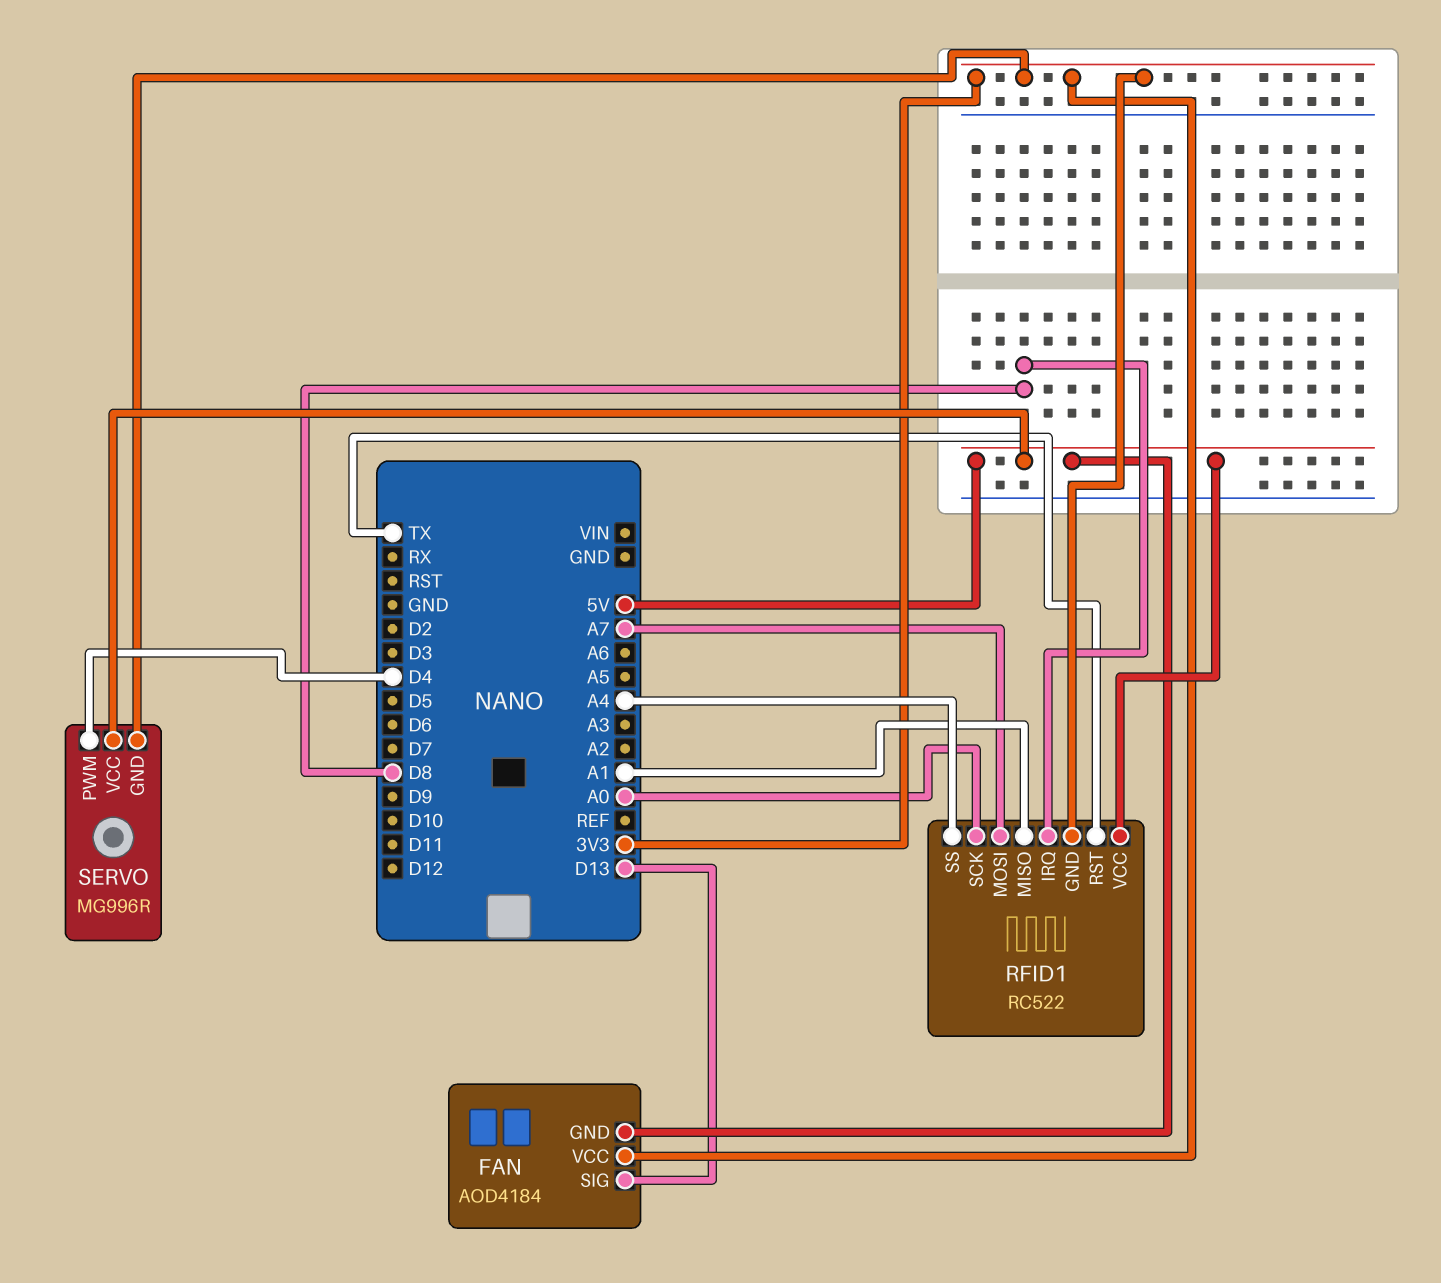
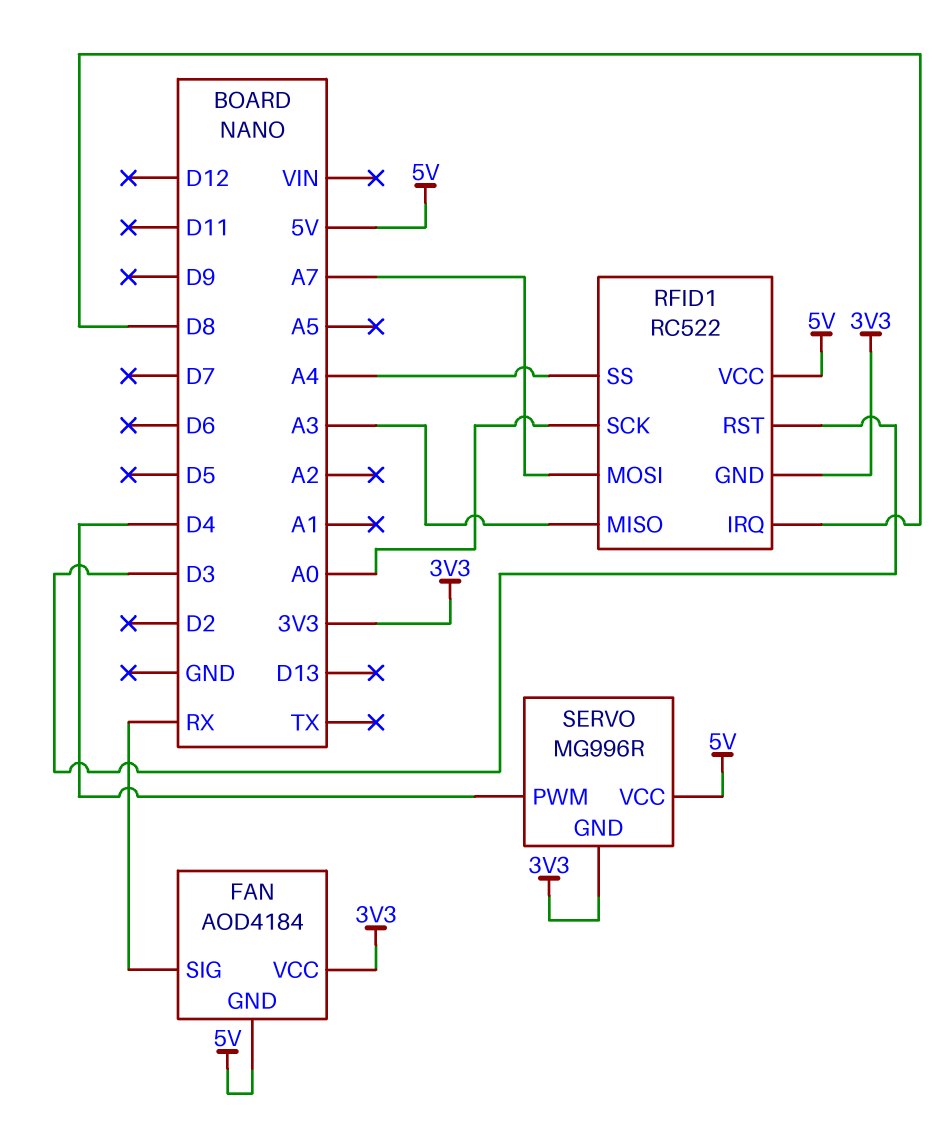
FAN pin SIG: D13 -> RX
RFID1 pin MISO: A1 -> A3
RFID1 pin RST: TX -> D3

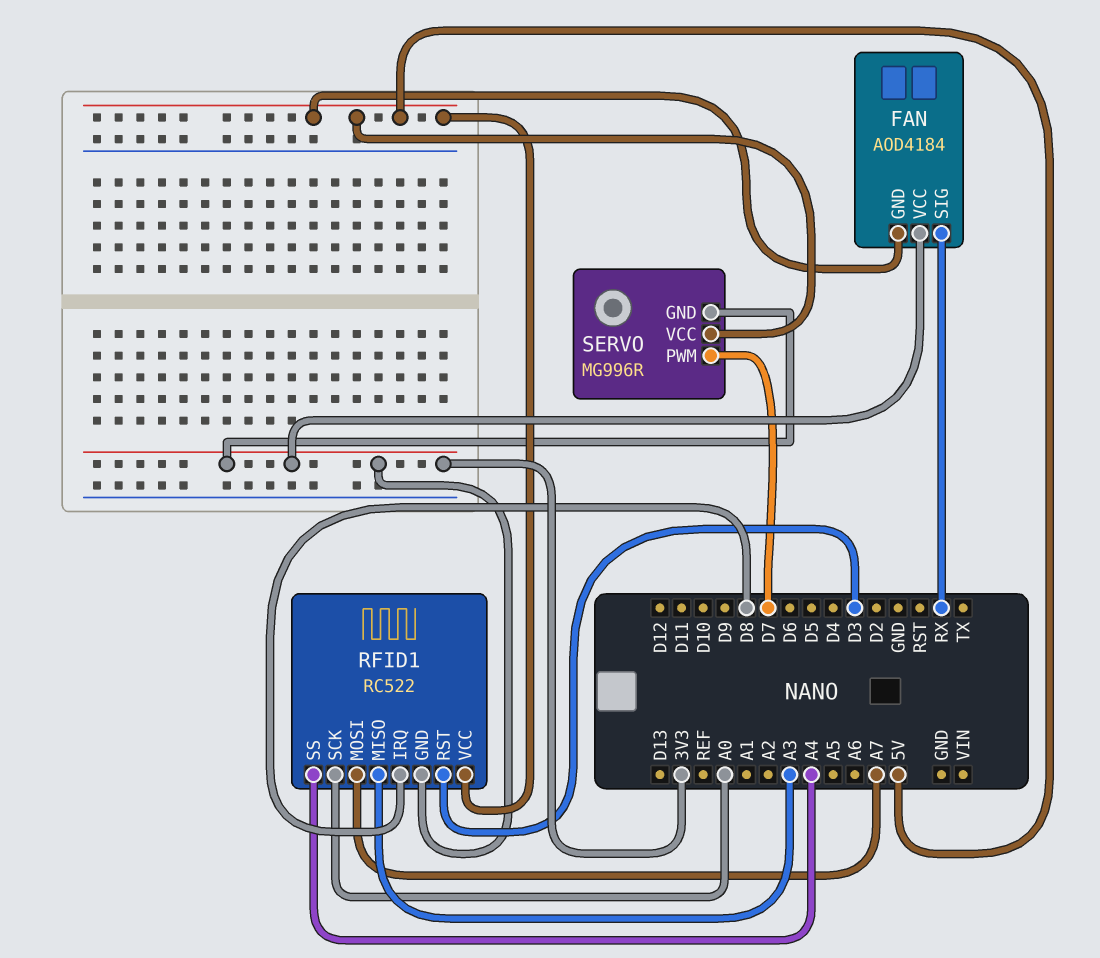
SERVO pin PWM: D4 -> D7

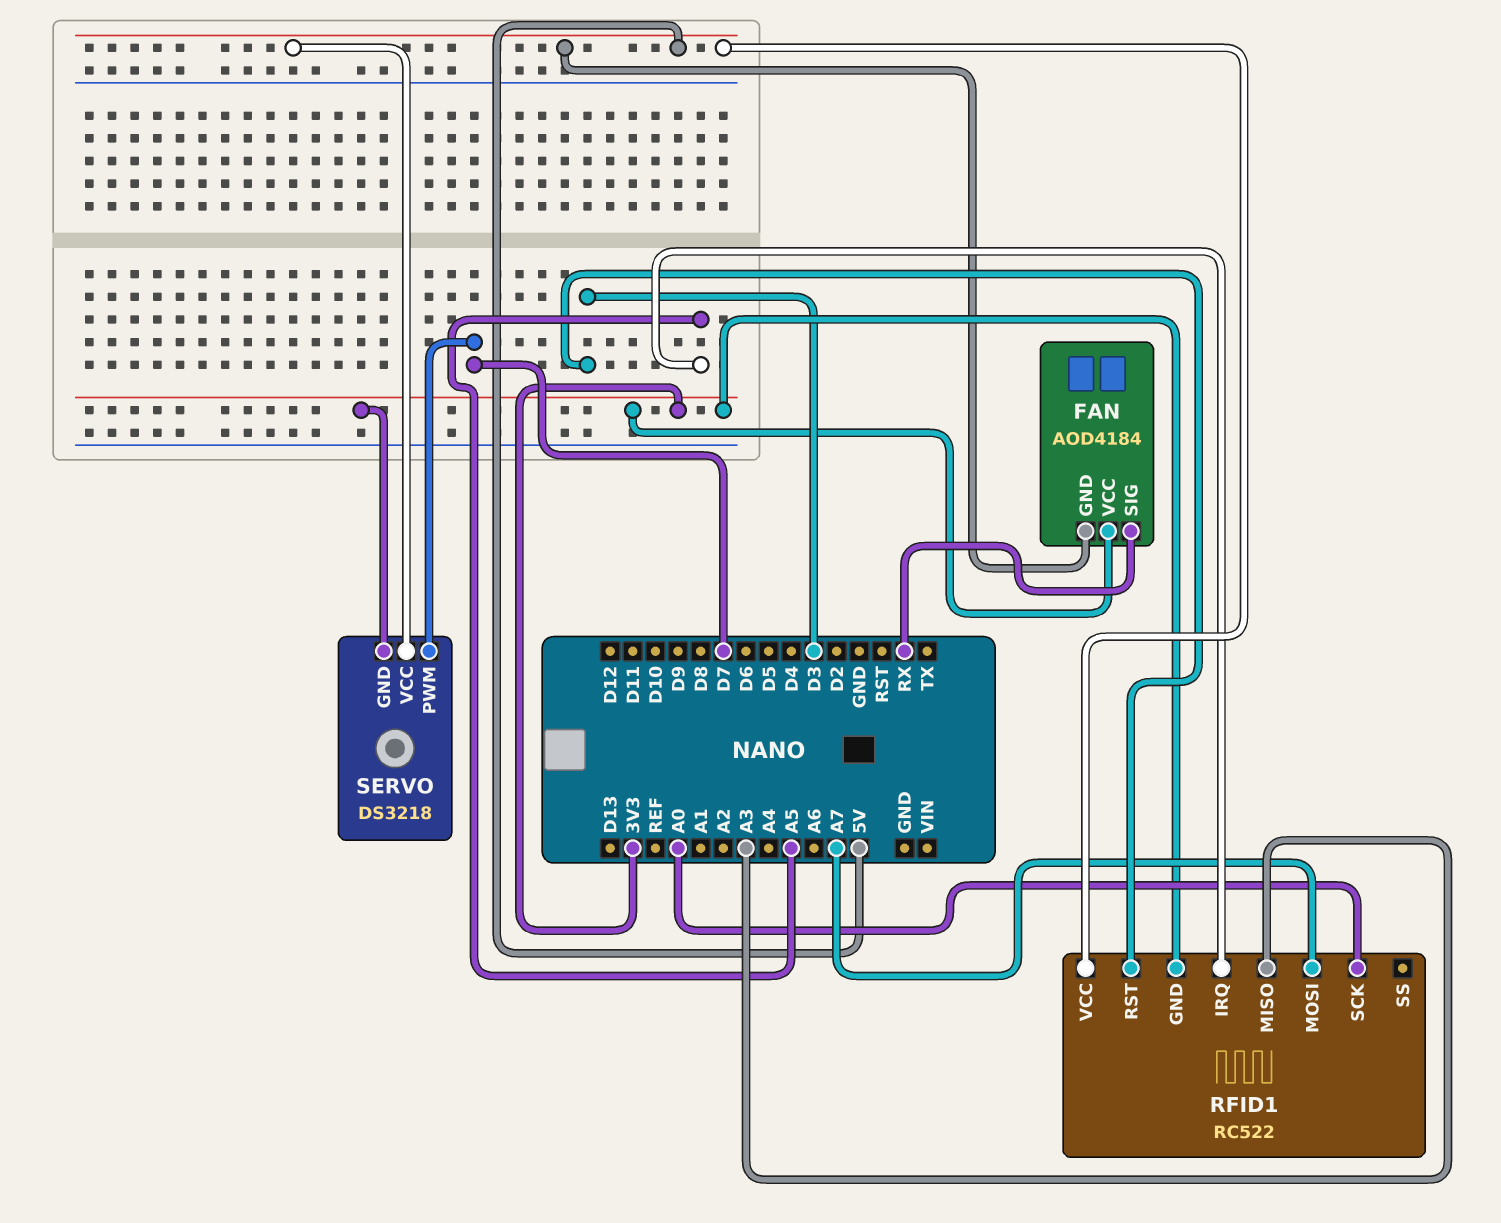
RFID1 pin IRQ: D8 -> A5
RFID1 pin SS: A4 -> none
SERVO: MG996R -> DS3218

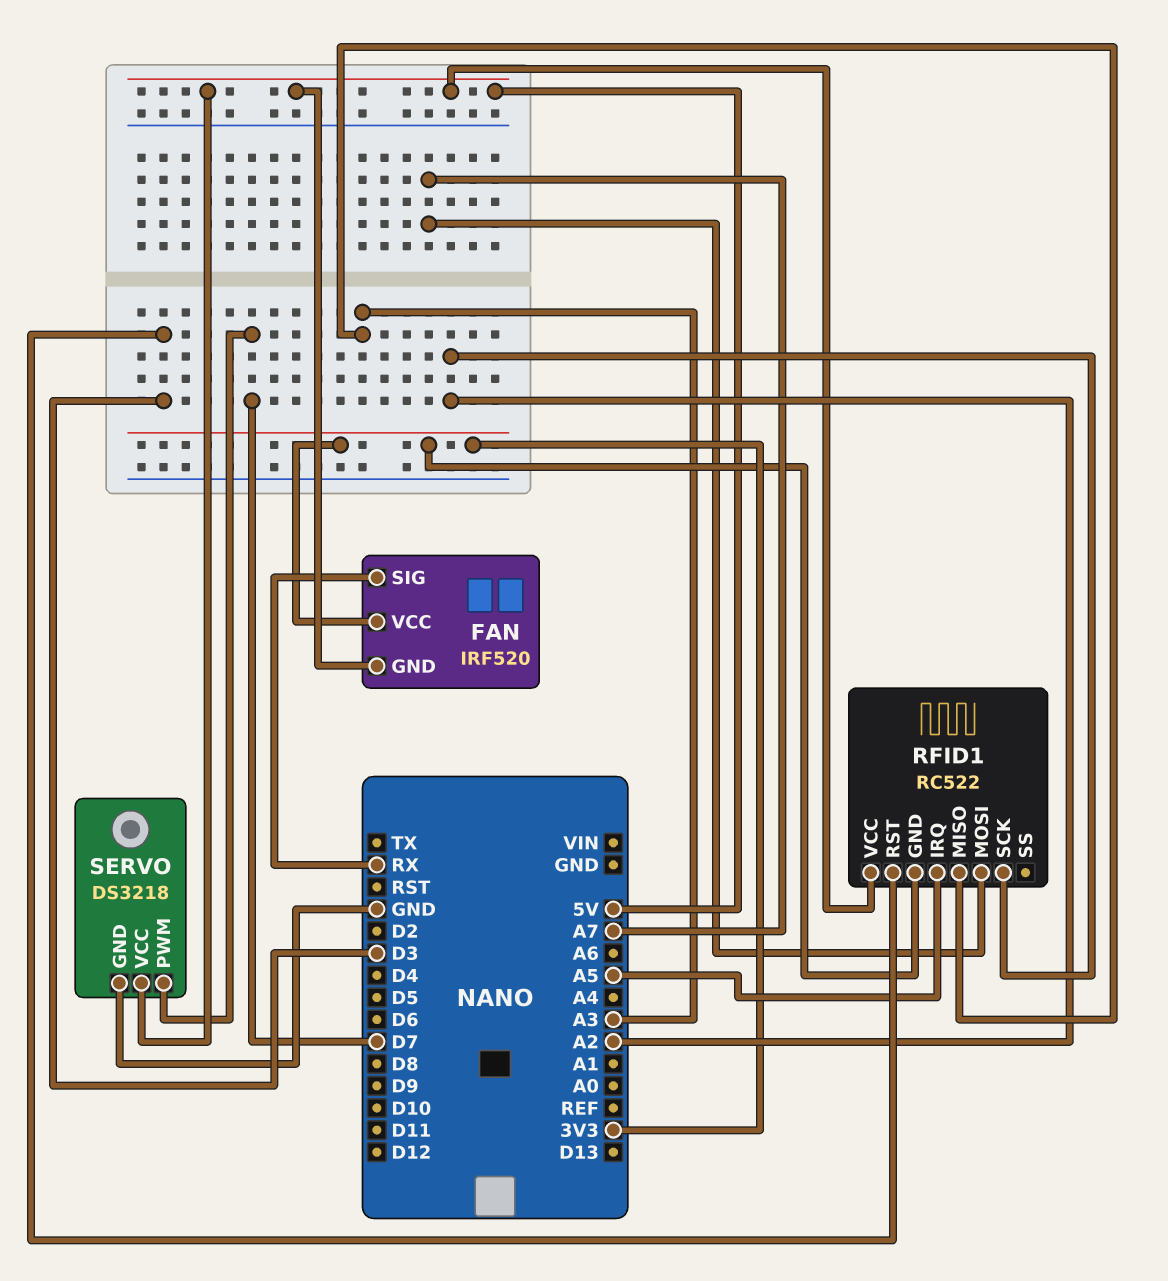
FAN: AOD4184 -> IRF520
RFID1 pin SCK: A0 -> A2
SERVO pin GND: 3V3 -> GND

